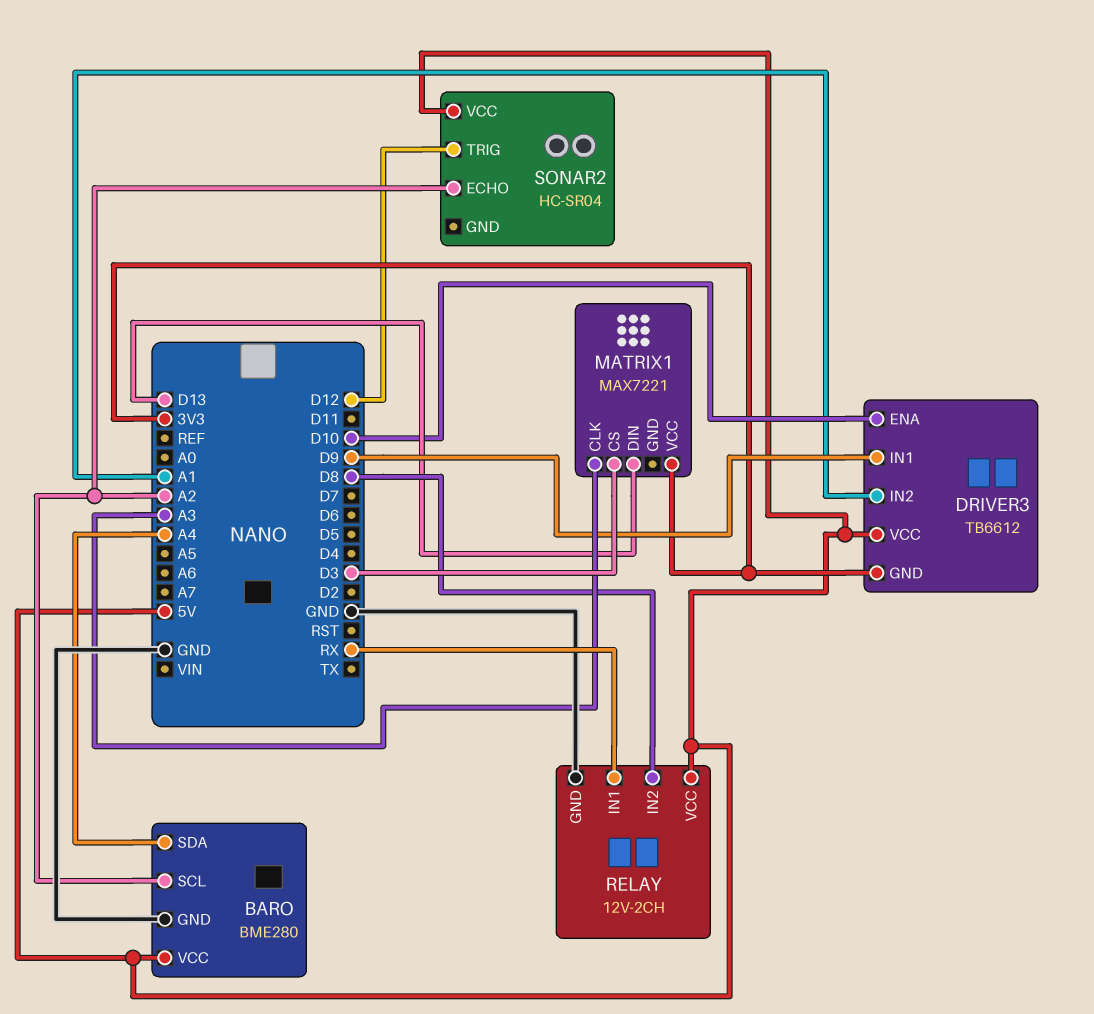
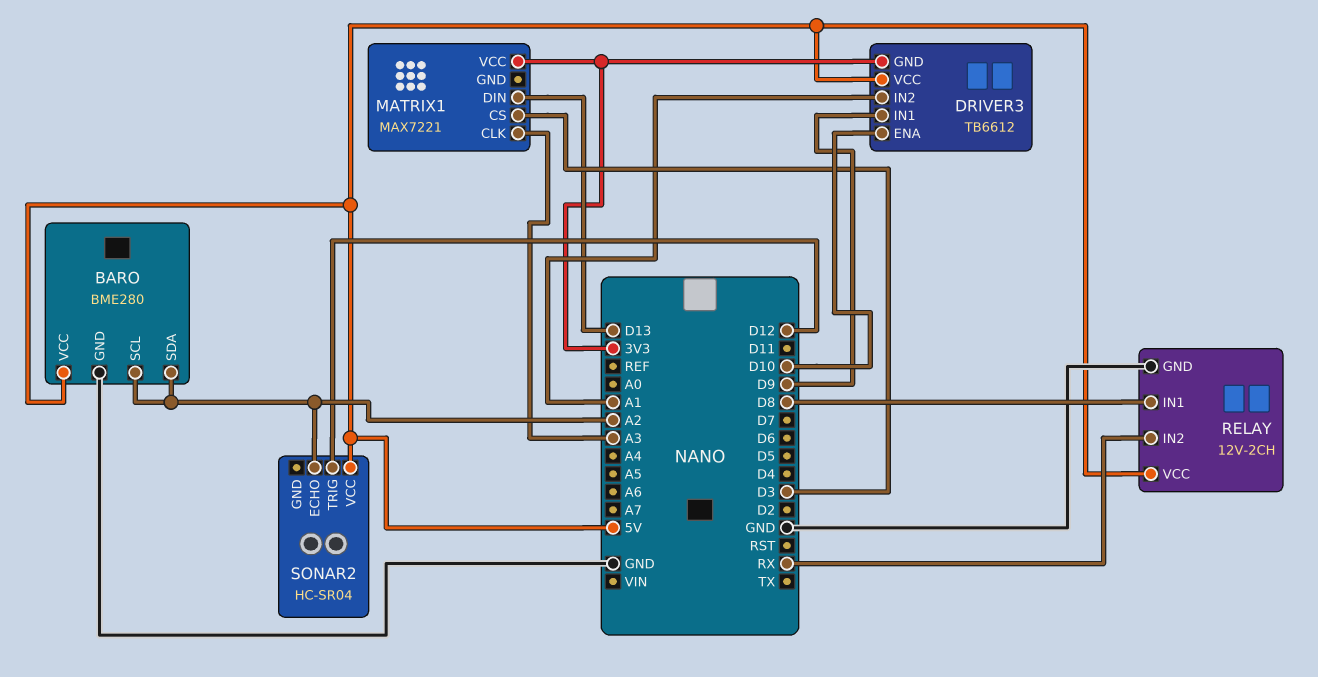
BARO pin SDA: A4 -> A2
RELAY pin IN1: RX -> D8
RELAY pin IN2: D8 -> RX

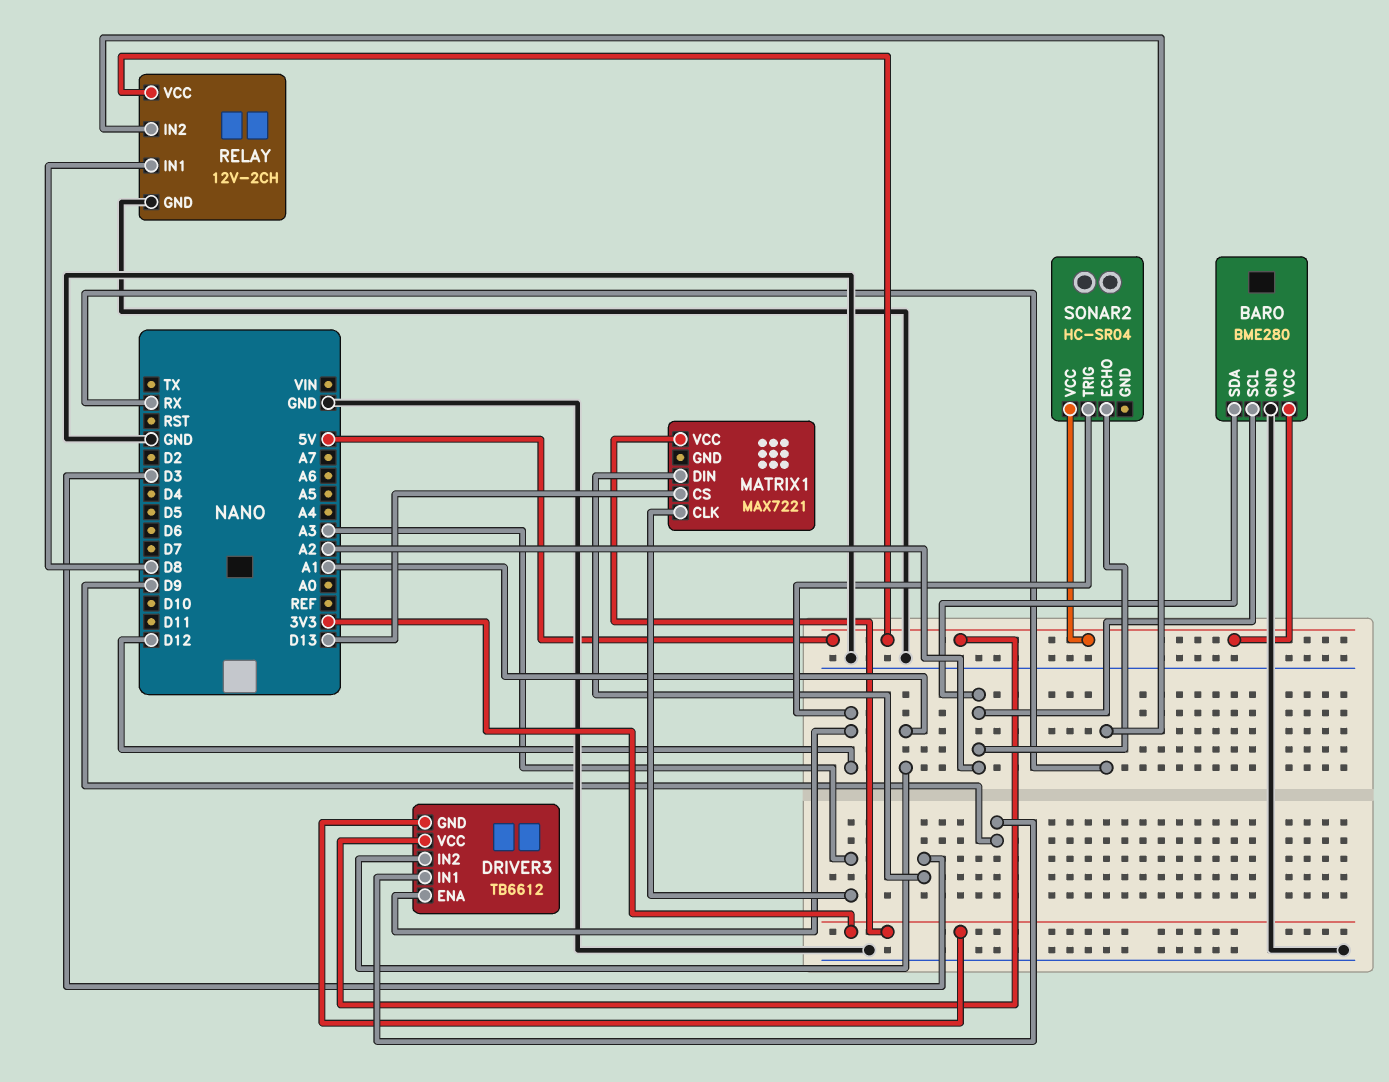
DRIVER3 pin ENA: D10 -> D12
MATRIX1 pin CS: D3 -> D13
MATRIX1 pin DIN: D13 -> D3

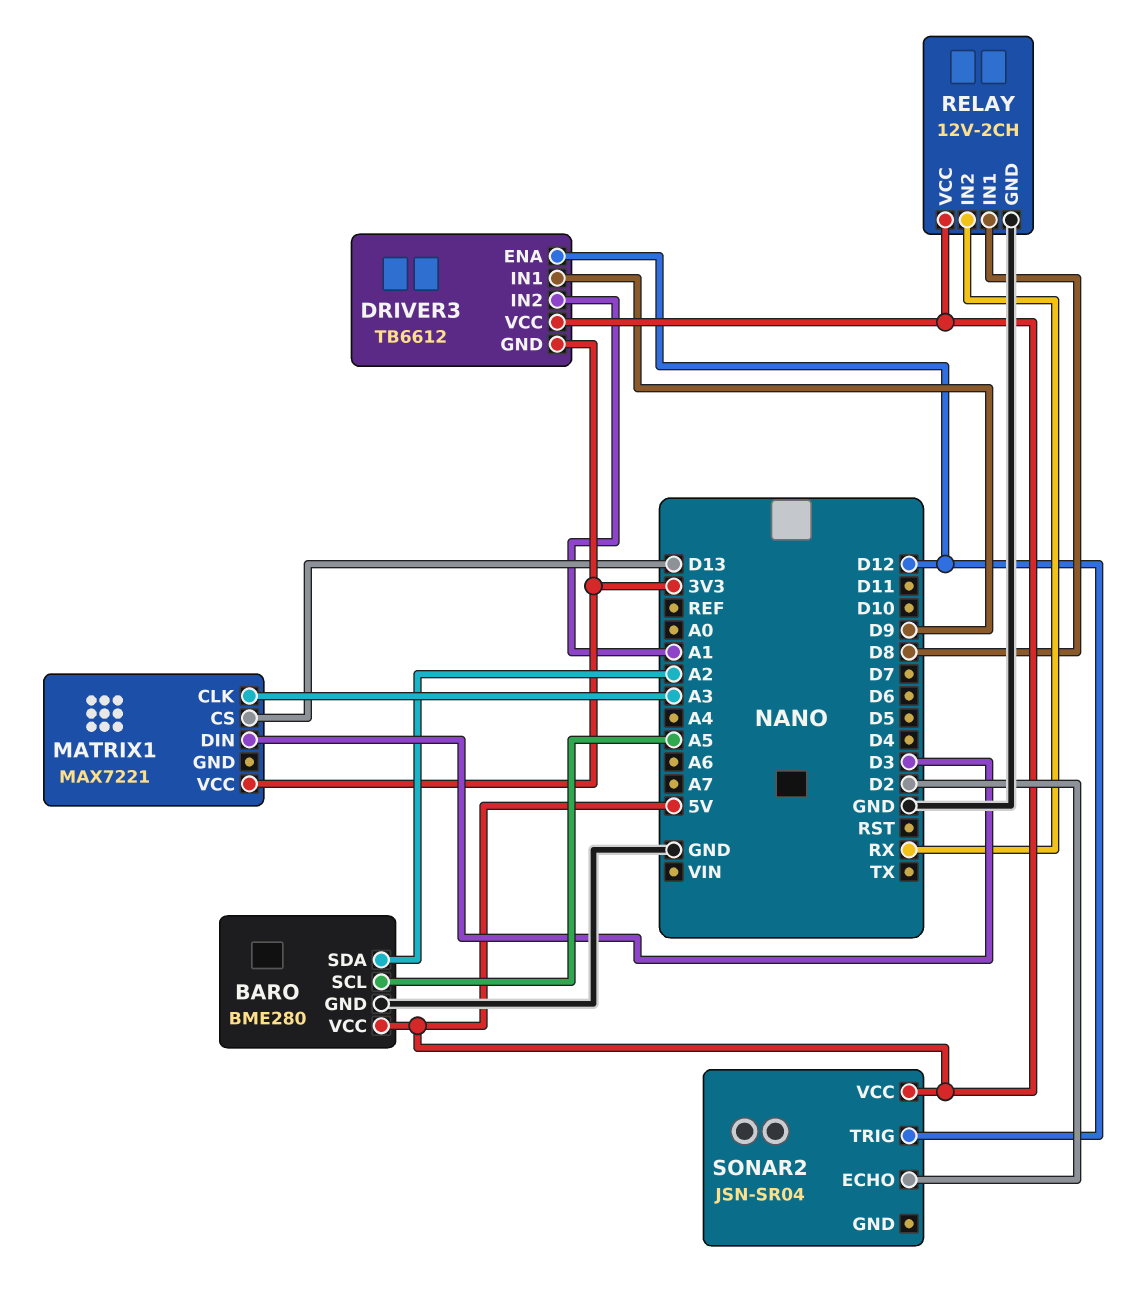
BARO pin SCL: A2 -> A5
SONAR2: HC-SR04 -> JSN-SR04
SONAR2 pin ECHO: A2 -> D2

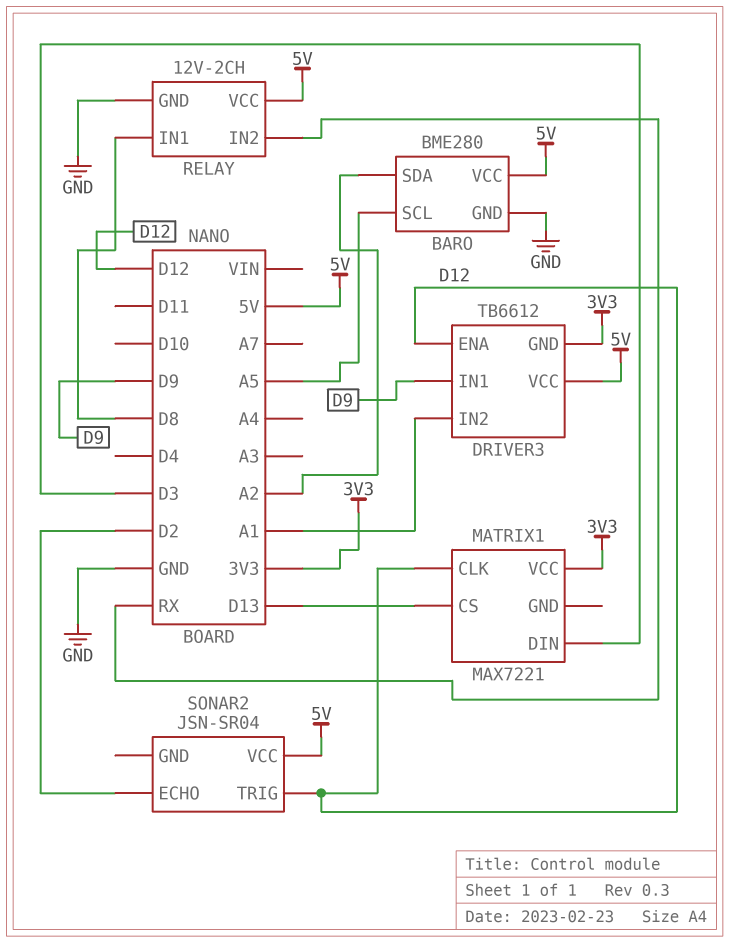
MATRIX1 pin CLK: A3 -> D12

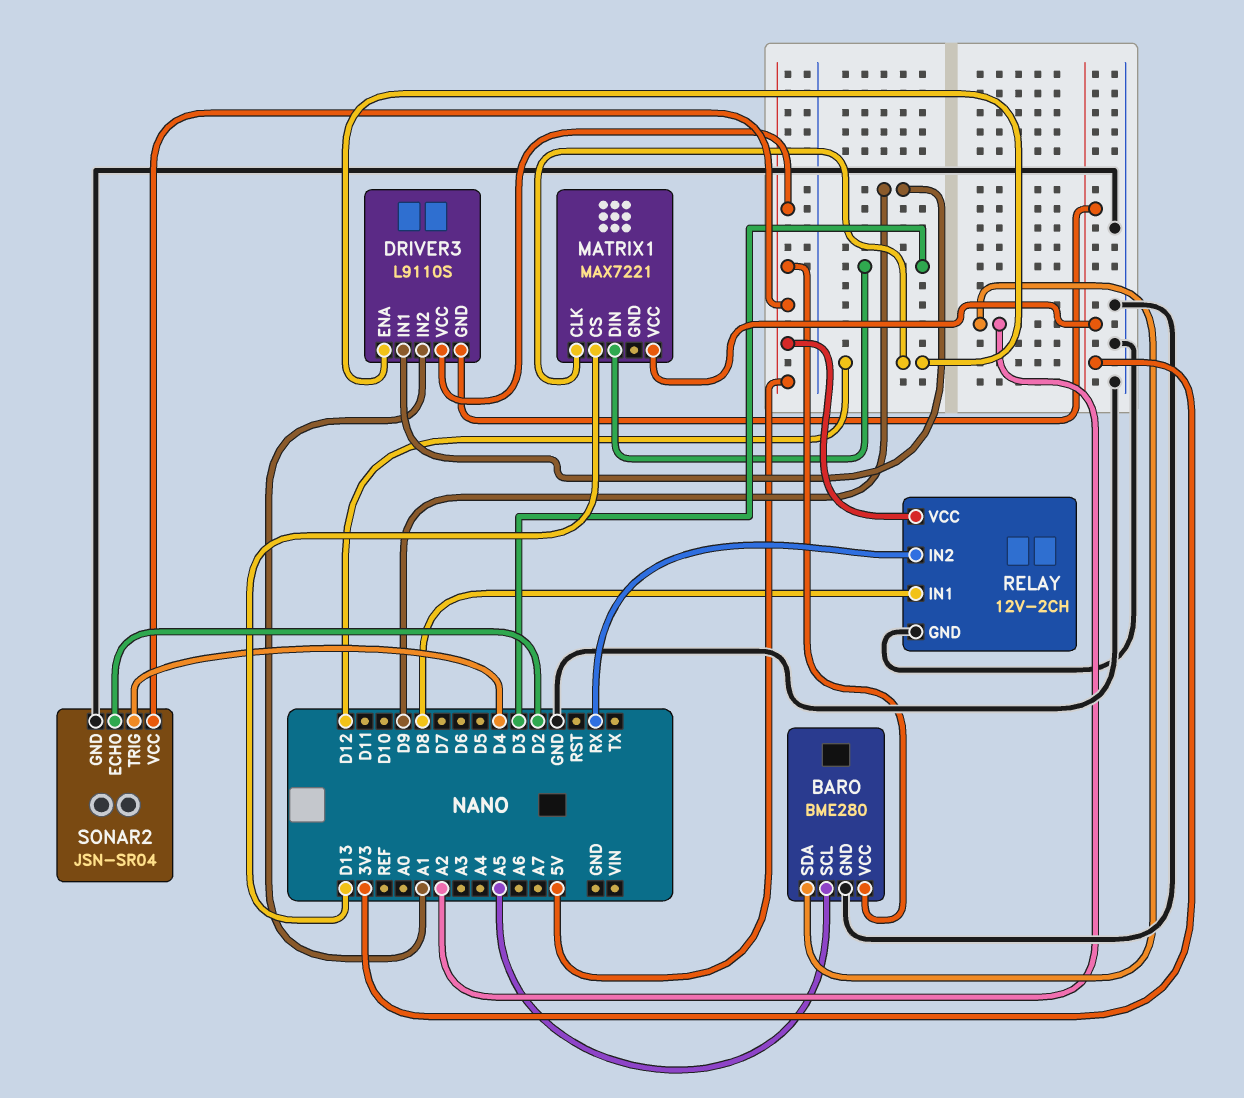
DRIVER3: TB6612 -> L9110S
SONAR2 pin GND: none -> GND
SONAR2 pin TRIG: D12 -> D4

